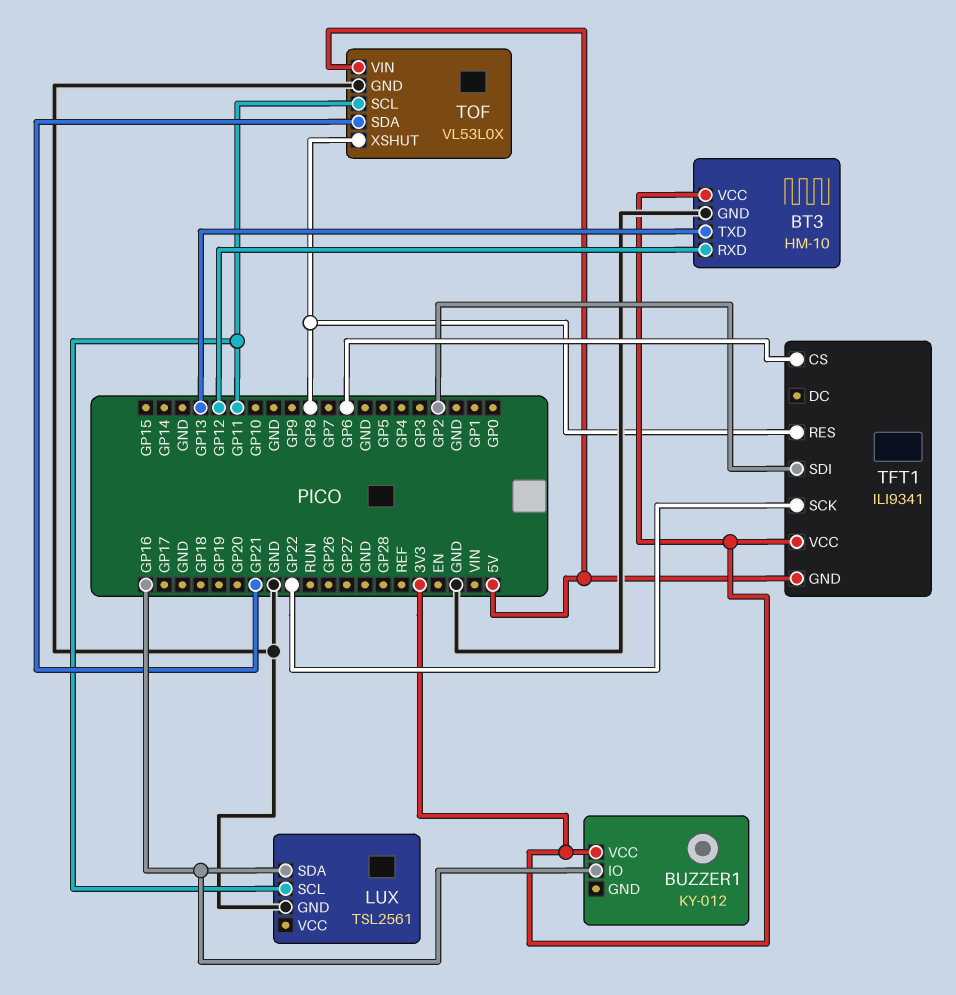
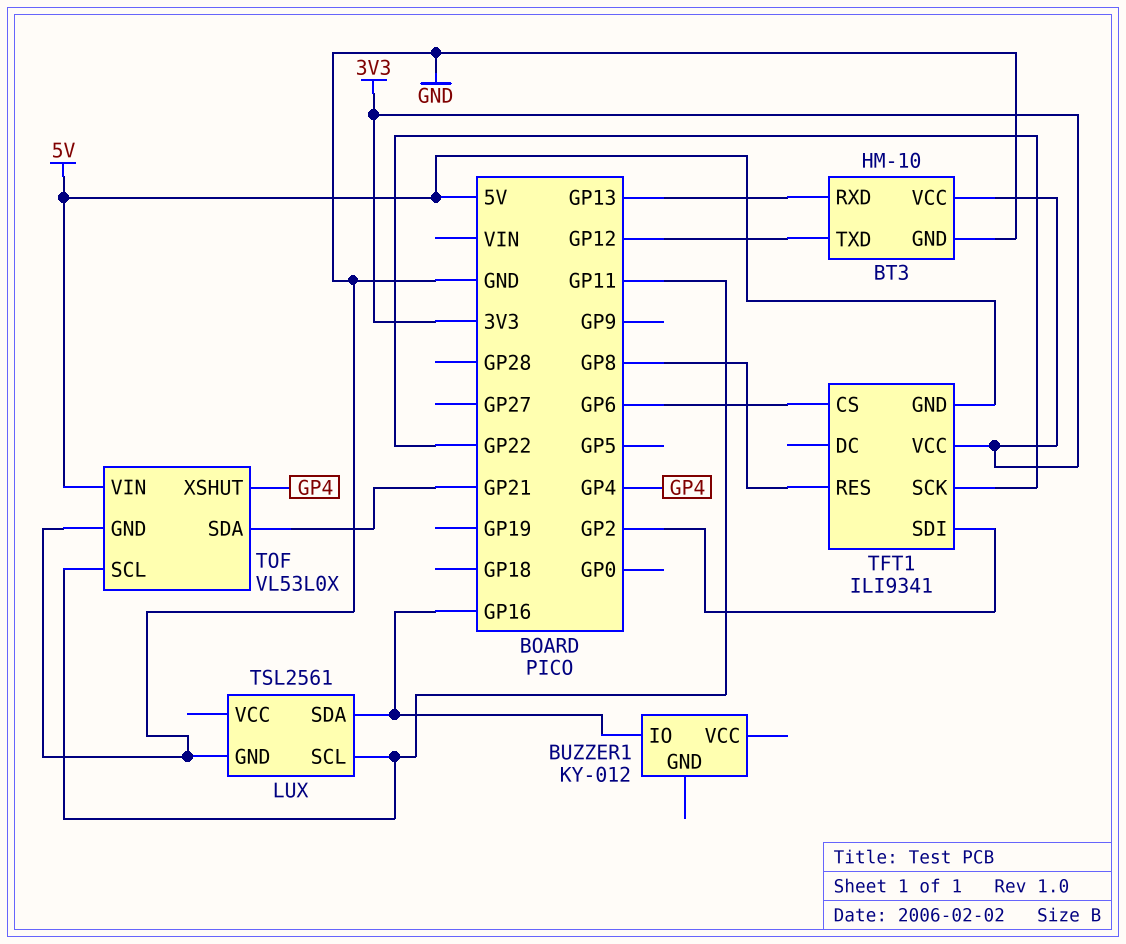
BT3 pin RXD: GP12 -> GP13
BT3 pin TXD: GP13 -> GP12
BUZZER1 pin VCC: 3V3 -> none
TOF pin XSHUT: GP8 -> GP4

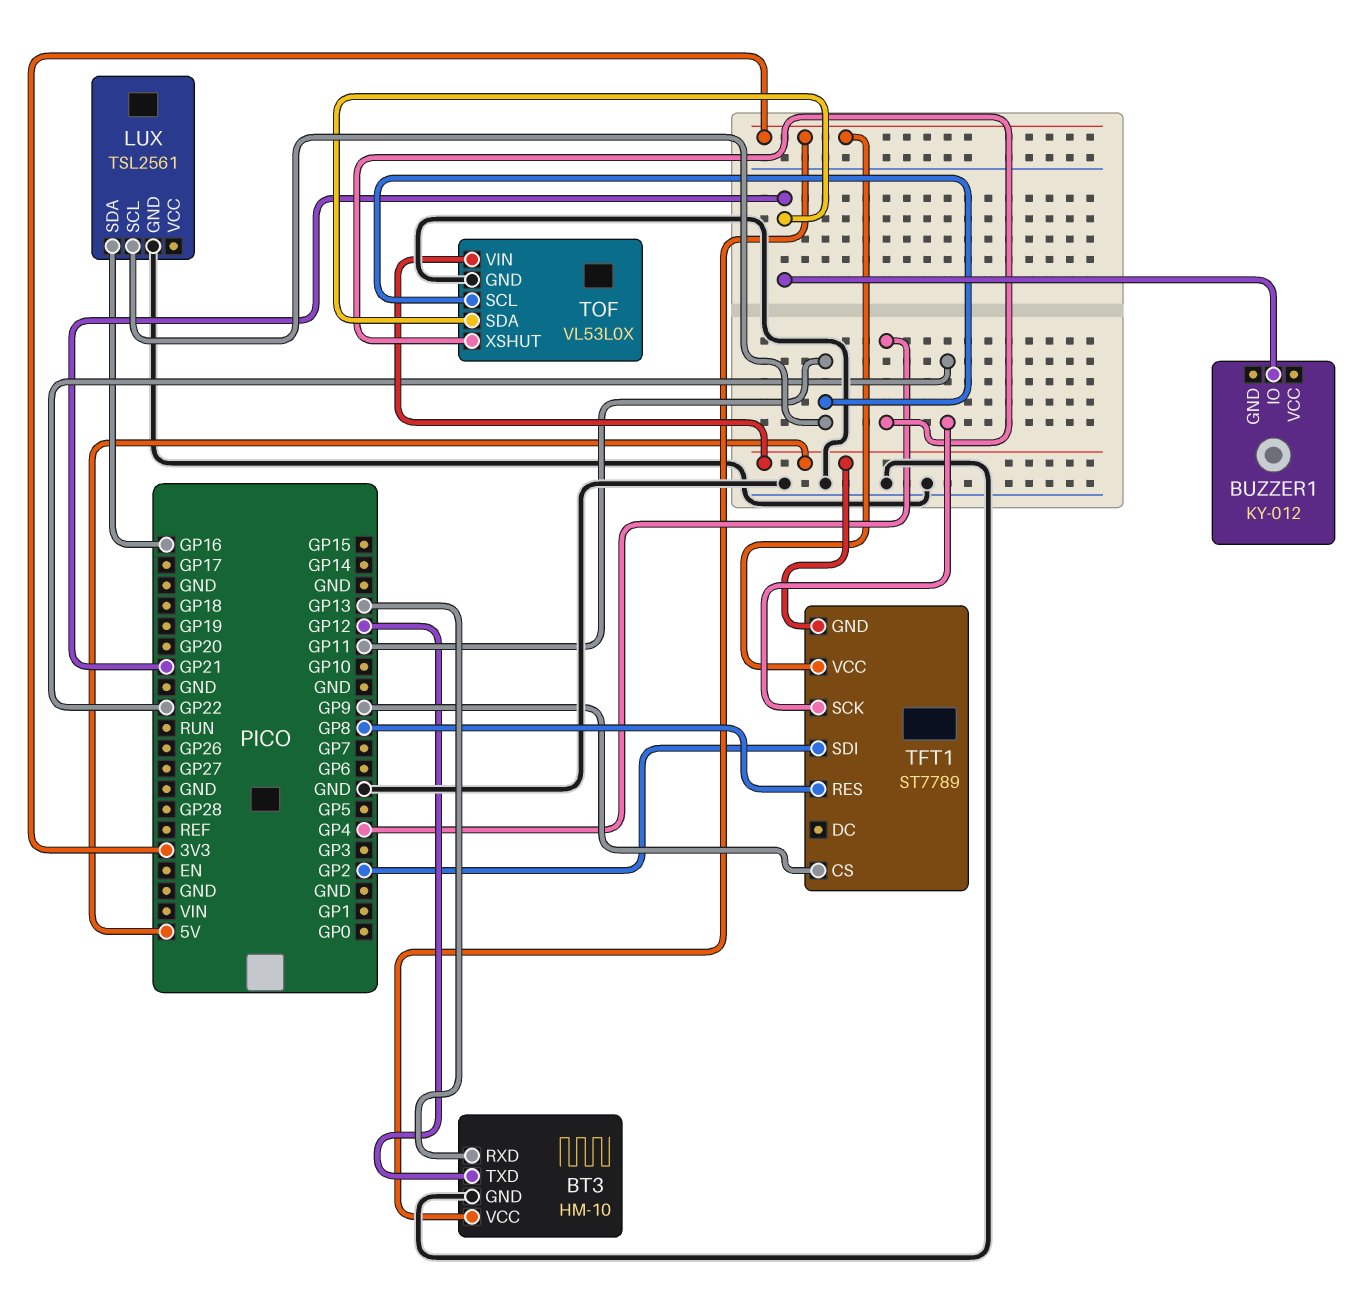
BUZZER1 pin IO: GP16 -> GP21
TFT1: ILI9341 -> ST7789
TFT1 pin CS: GP6 -> GP9

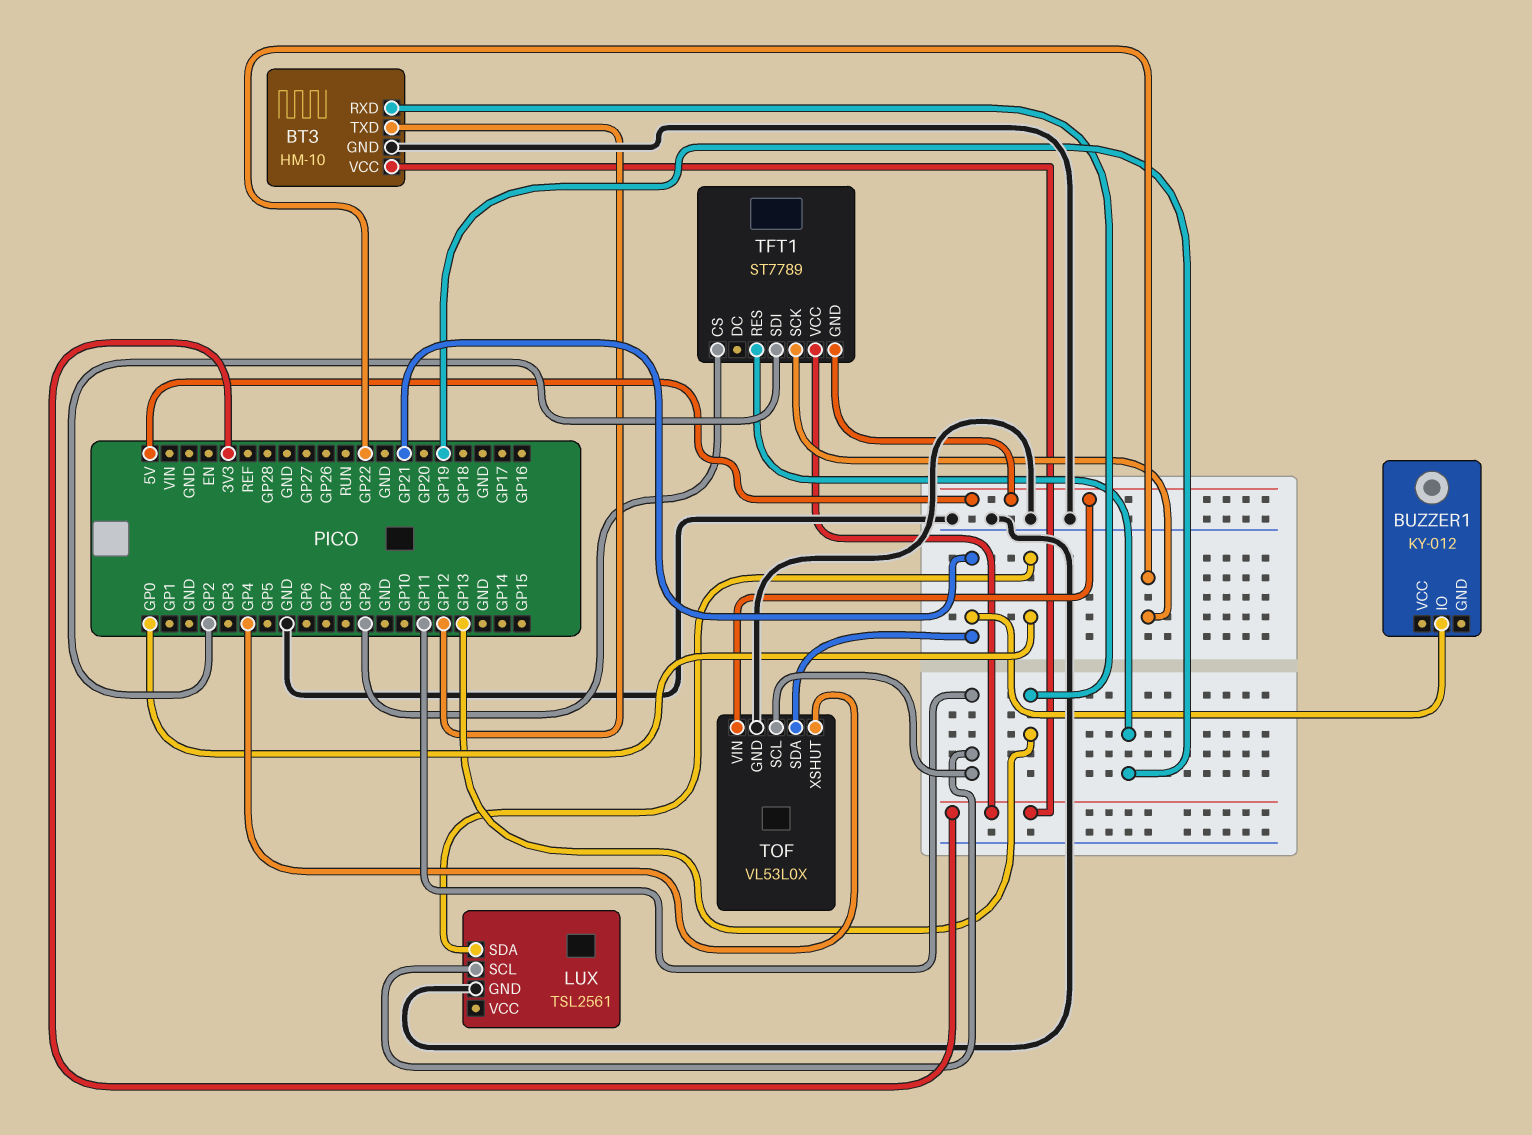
LUX pin SDA: GP16 -> GP0
TFT1 pin RES: GP8 -> GP19

